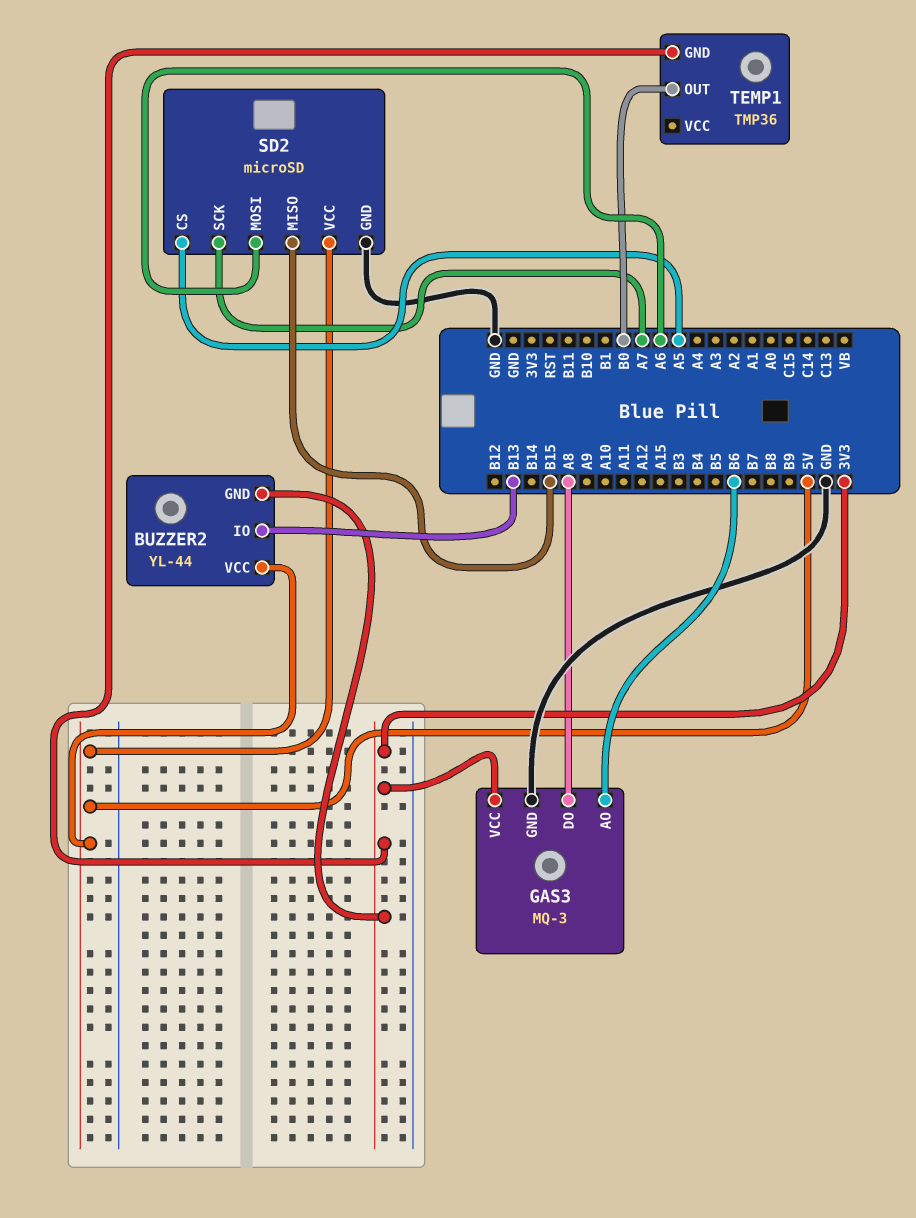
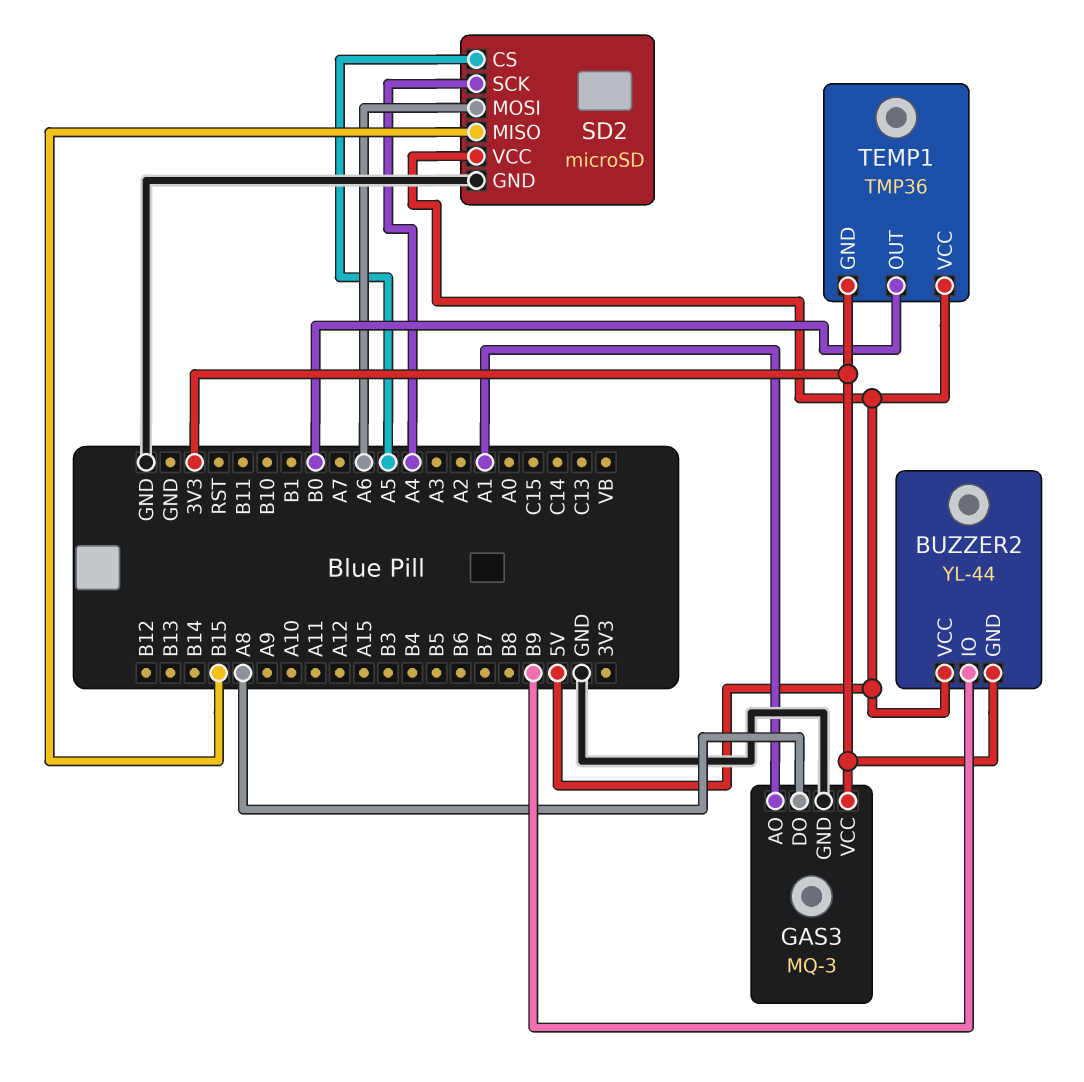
BUZZER2 pin IO: B13 -> B9
GAS3 pin AO: B6 -> A1
SD2 pin SCK: A7 -> A4
TEMP1 pin VCC: none -> 5V

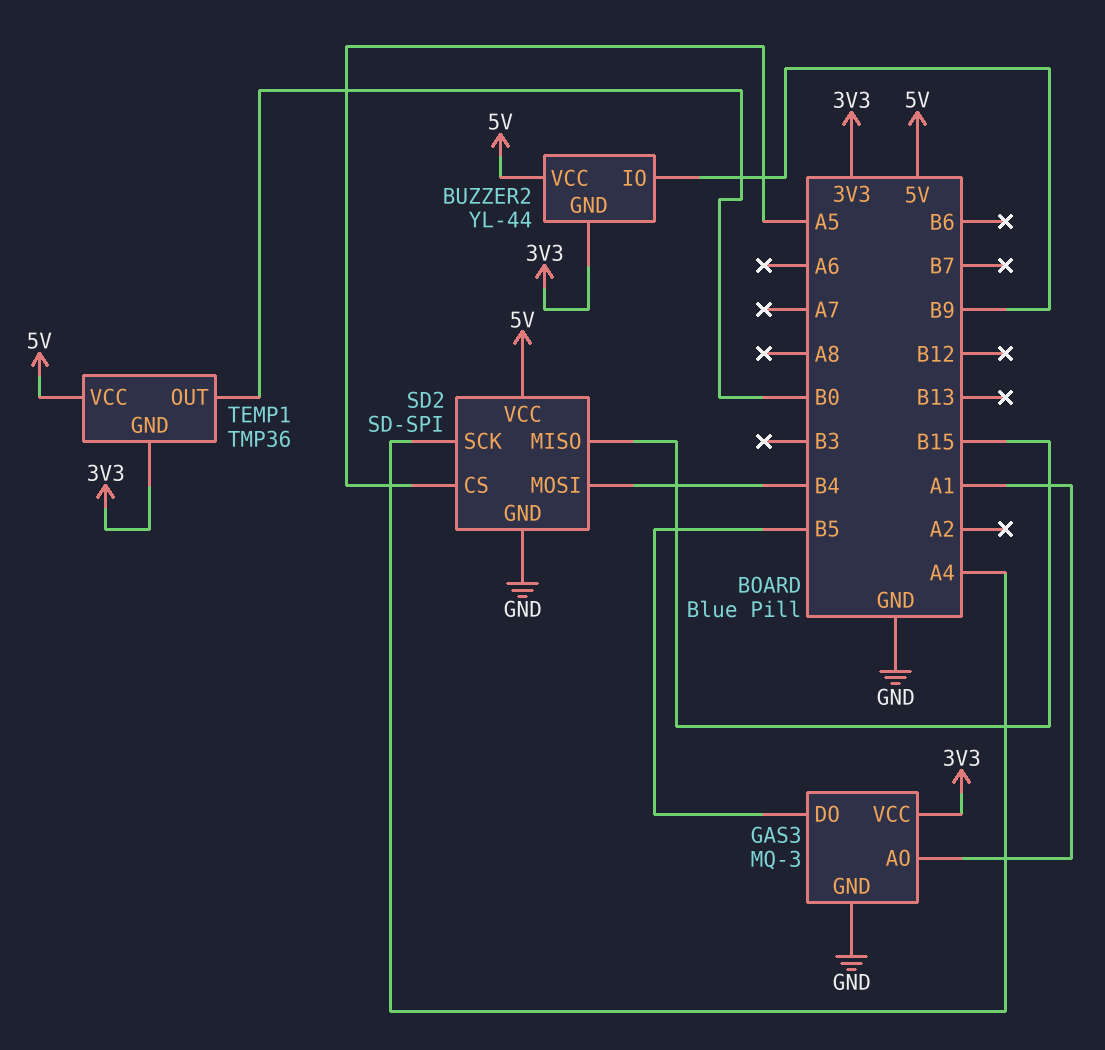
GAS3 pin DO: A8 -> B5
SD2: microSD -> SD-SPI
SD2 pin MOSI: A6 -> B4

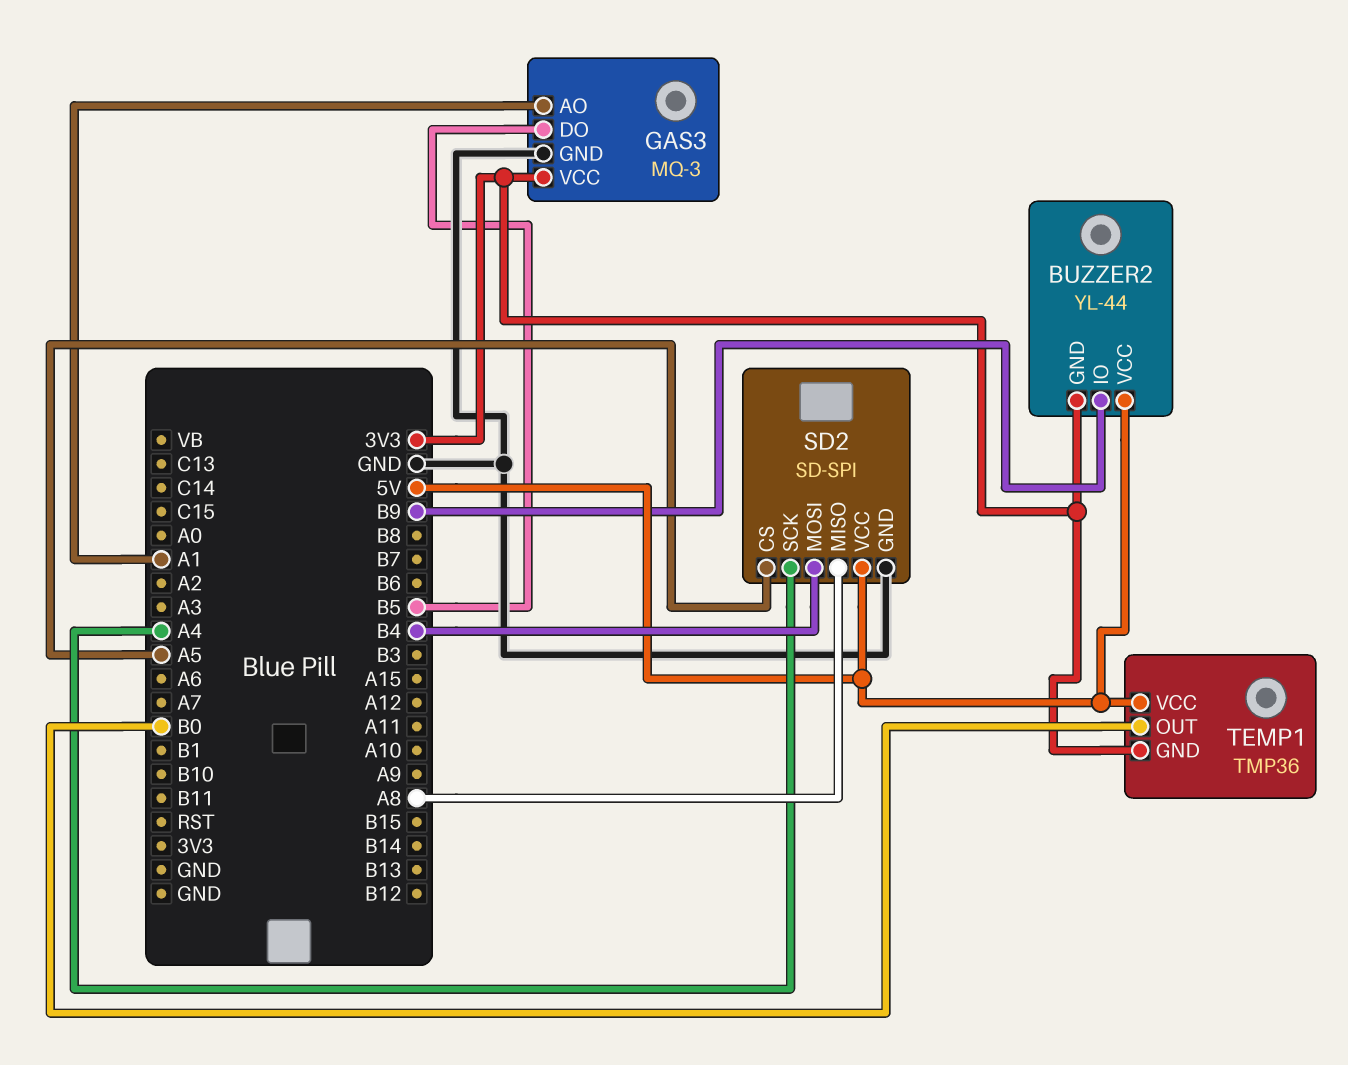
SD2 pin MISO: B15 -> A8

